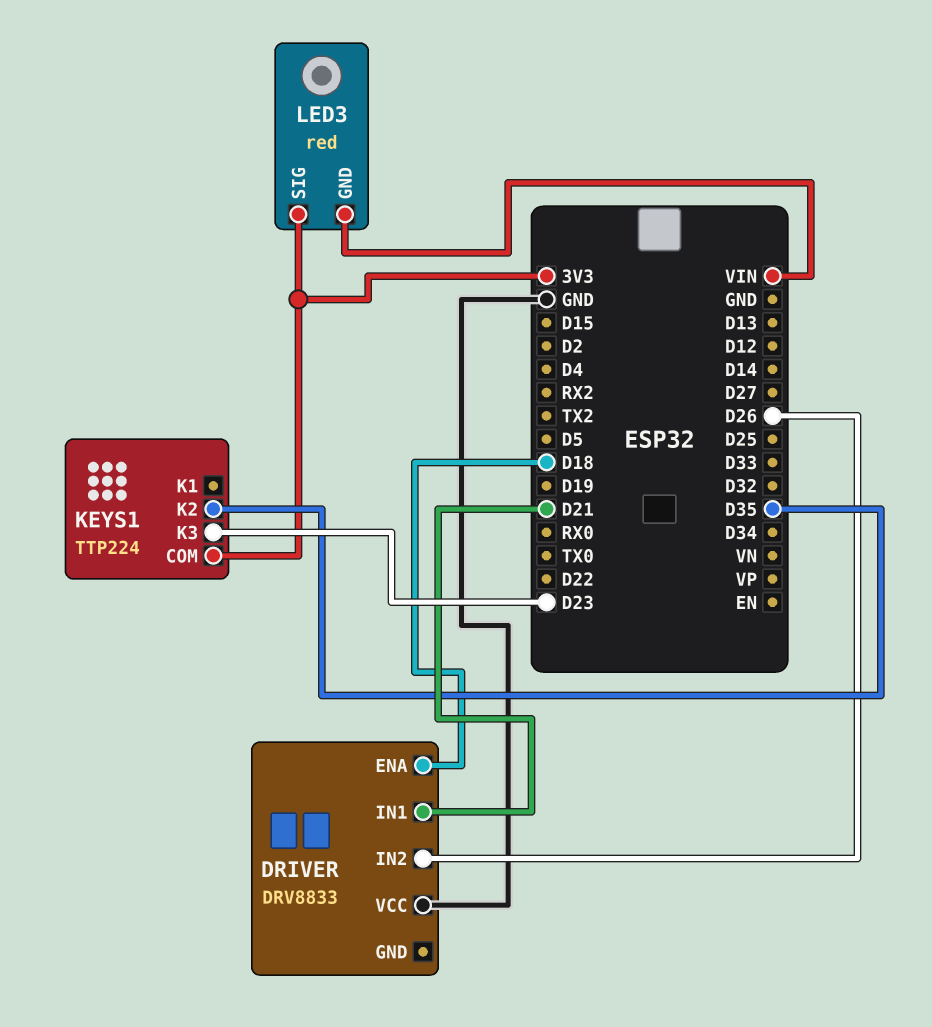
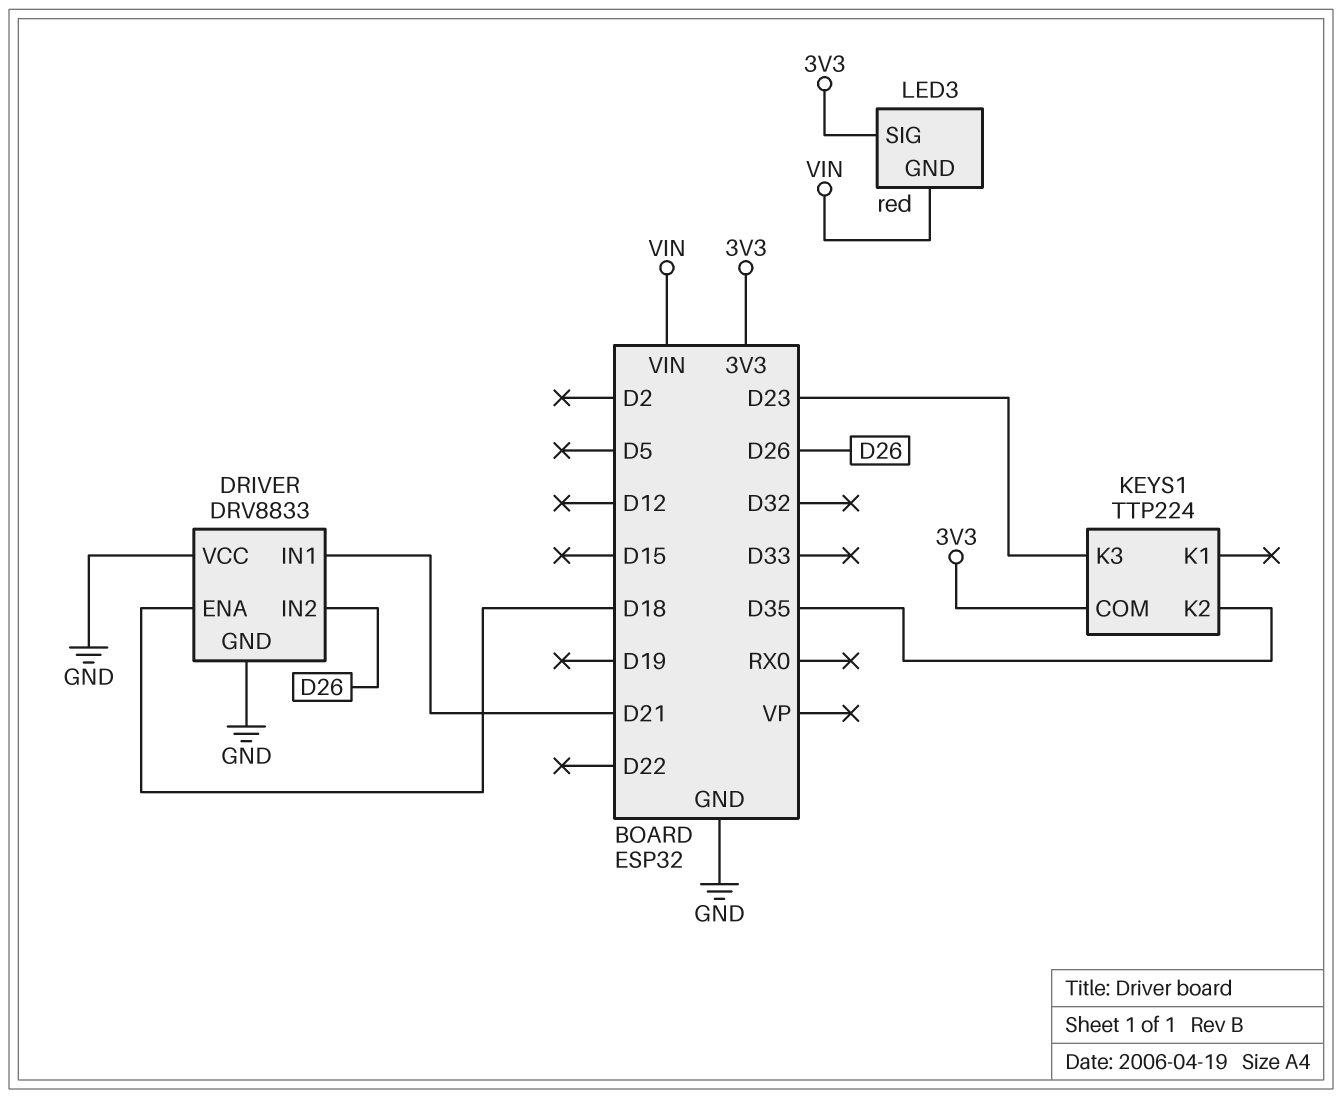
DRIVER pin GND: none -> GND

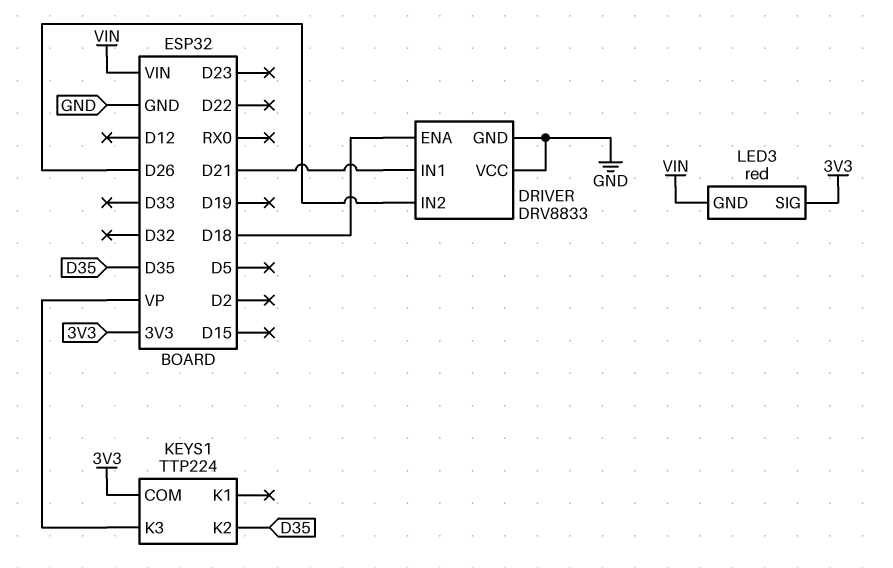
KEYS1 pin K3: D23 -> VP

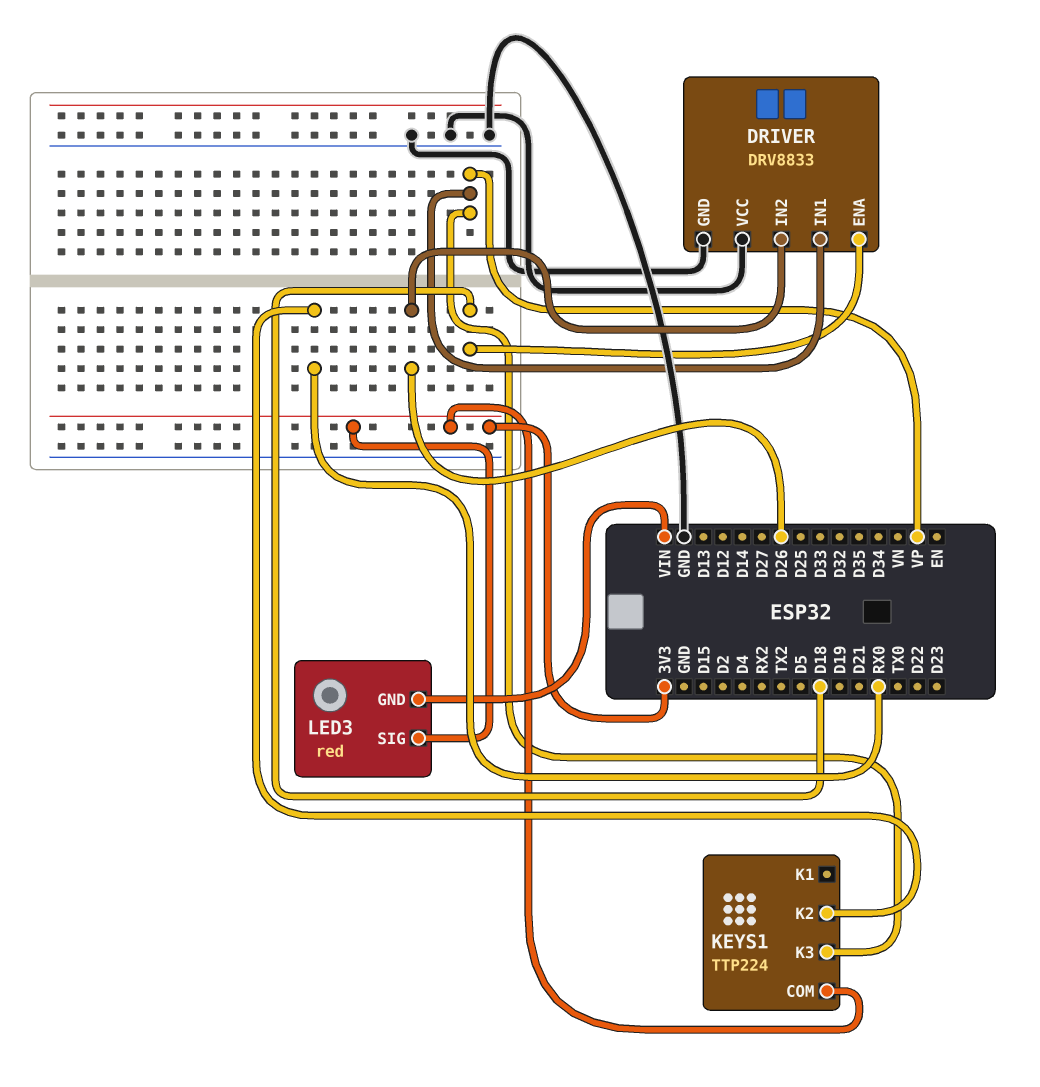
DRIVER pin IN1: D21 -> VP
KEYS1 pin K2: D35 -> RX0

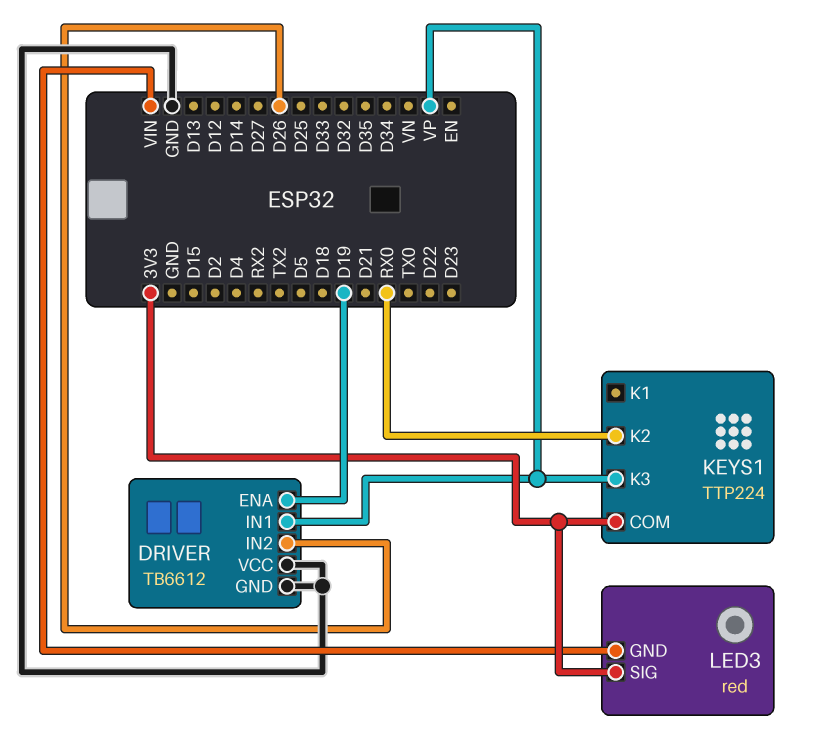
DRIVER: DRV8833 -> TB6612
DRIVER pin ENA: D18 -> D19

